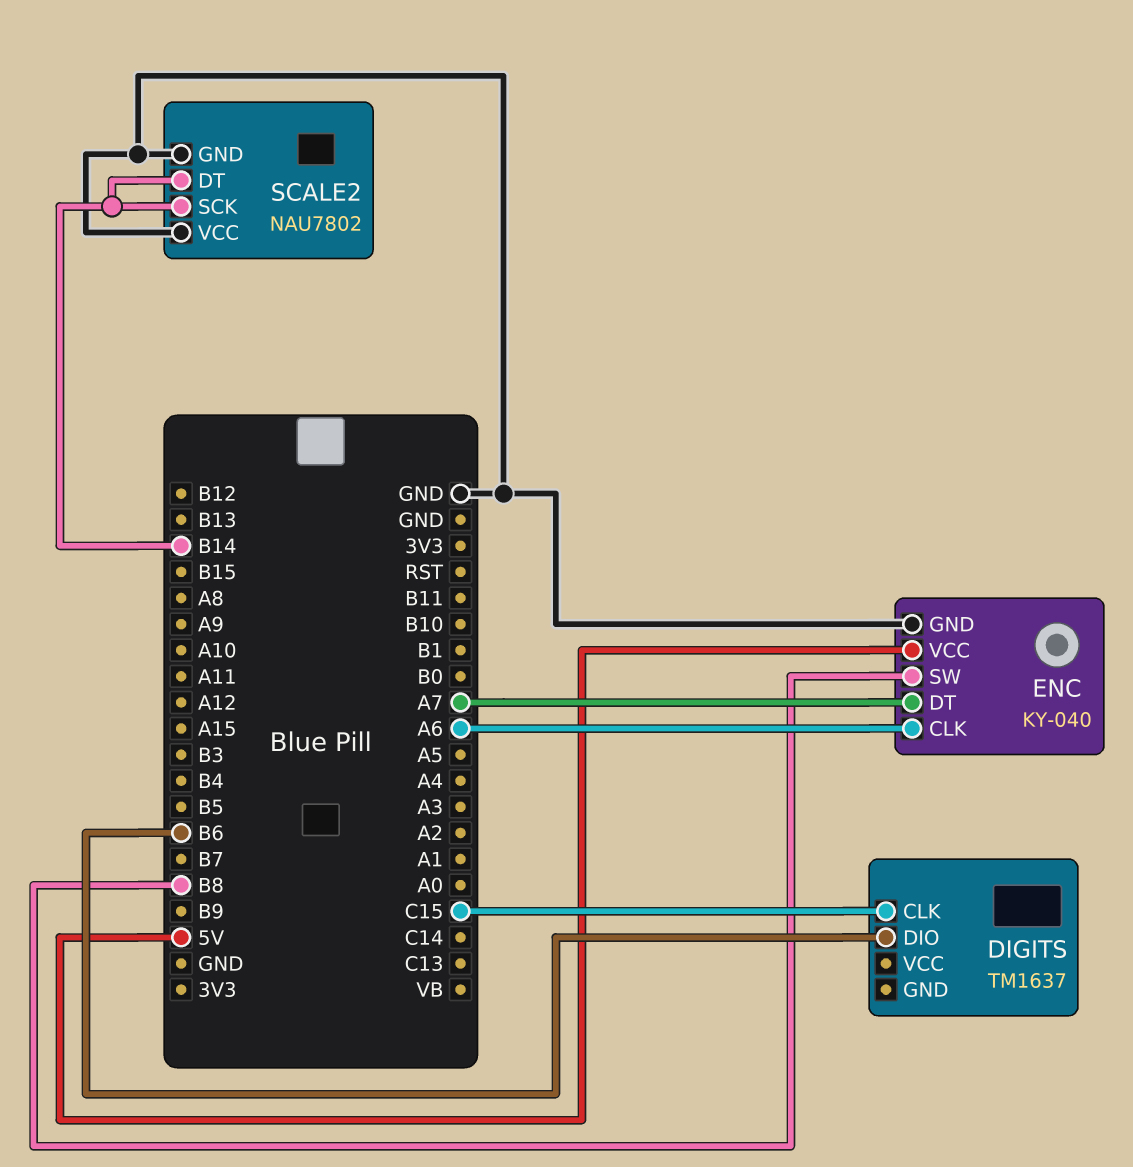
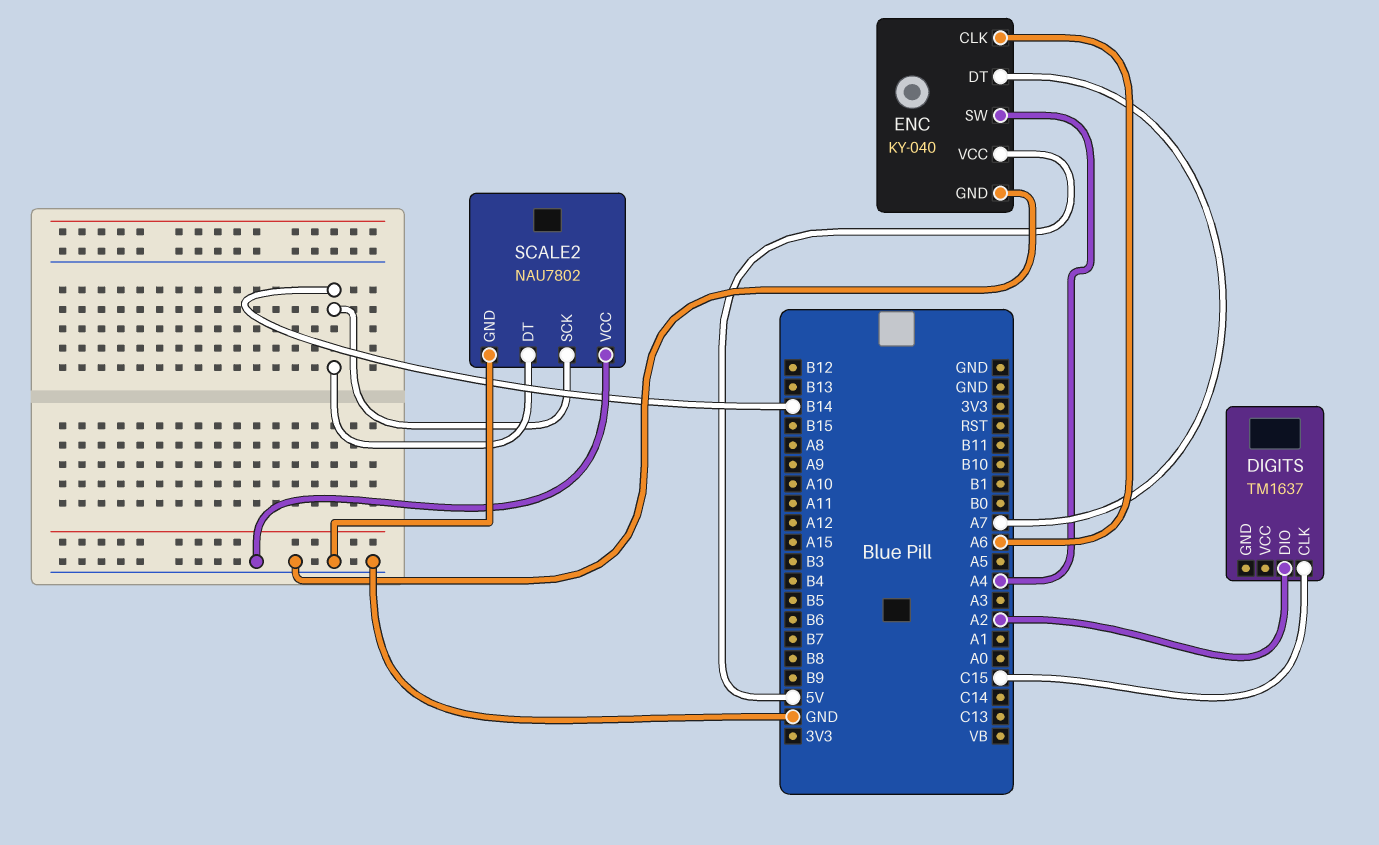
DIGITS pin DIO: B6 -> A2
ENC pin SW: B8 -> A4

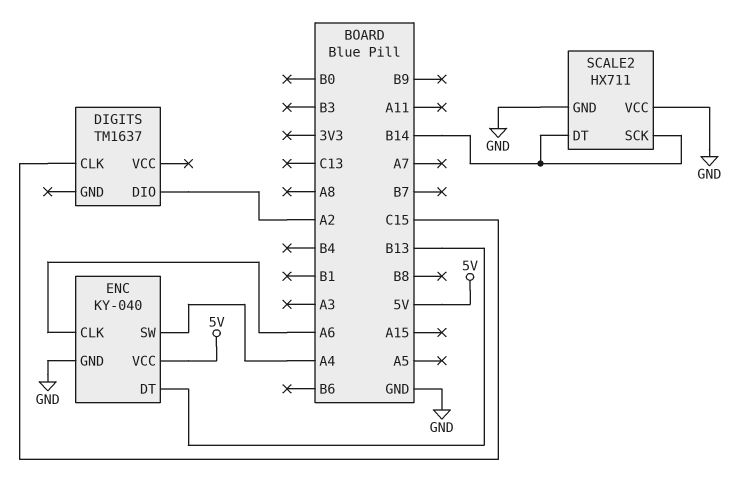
ENC pin DT: A7 -> B13
SCALE2: NAU7802 -> HX711

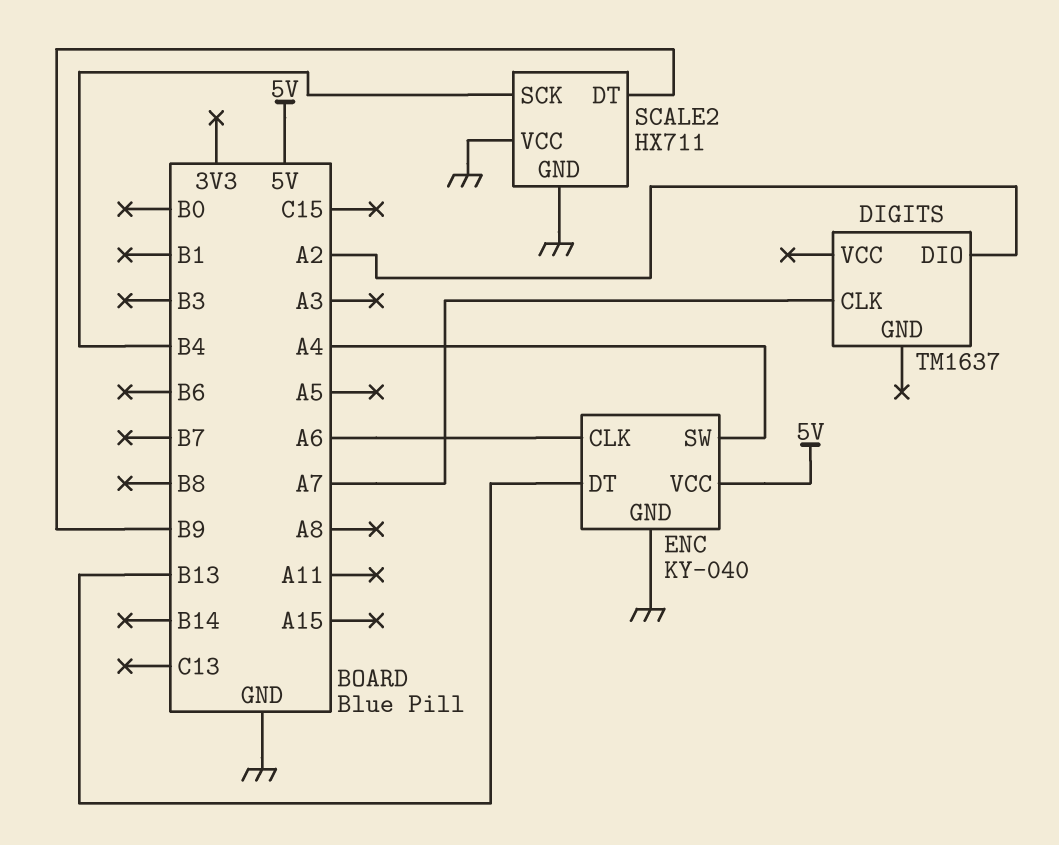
DIGITS pin CLK: C15 -> A7
SCALE2 pin DT: B14 -> B9
SCALE2 pin SCK: B14 -> B4

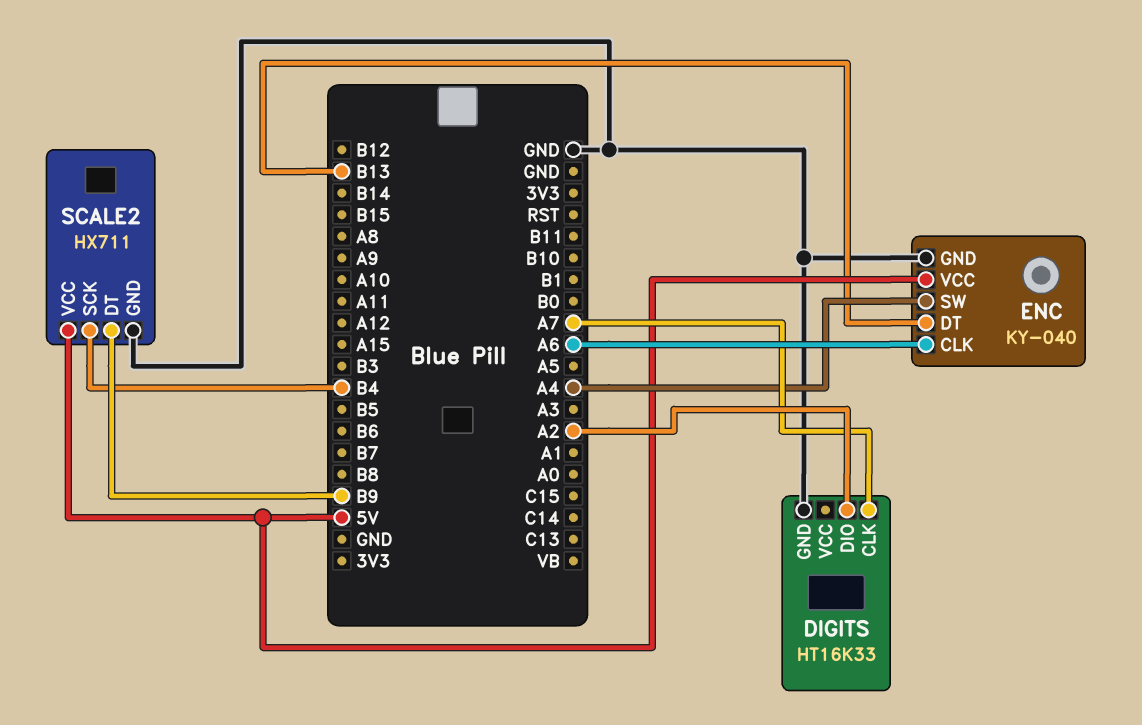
DIGITS: TM1637 -> HT16K33
DIGITS pin GND: none -> GND
SCALE2 pin VCC: GND -> 5V

